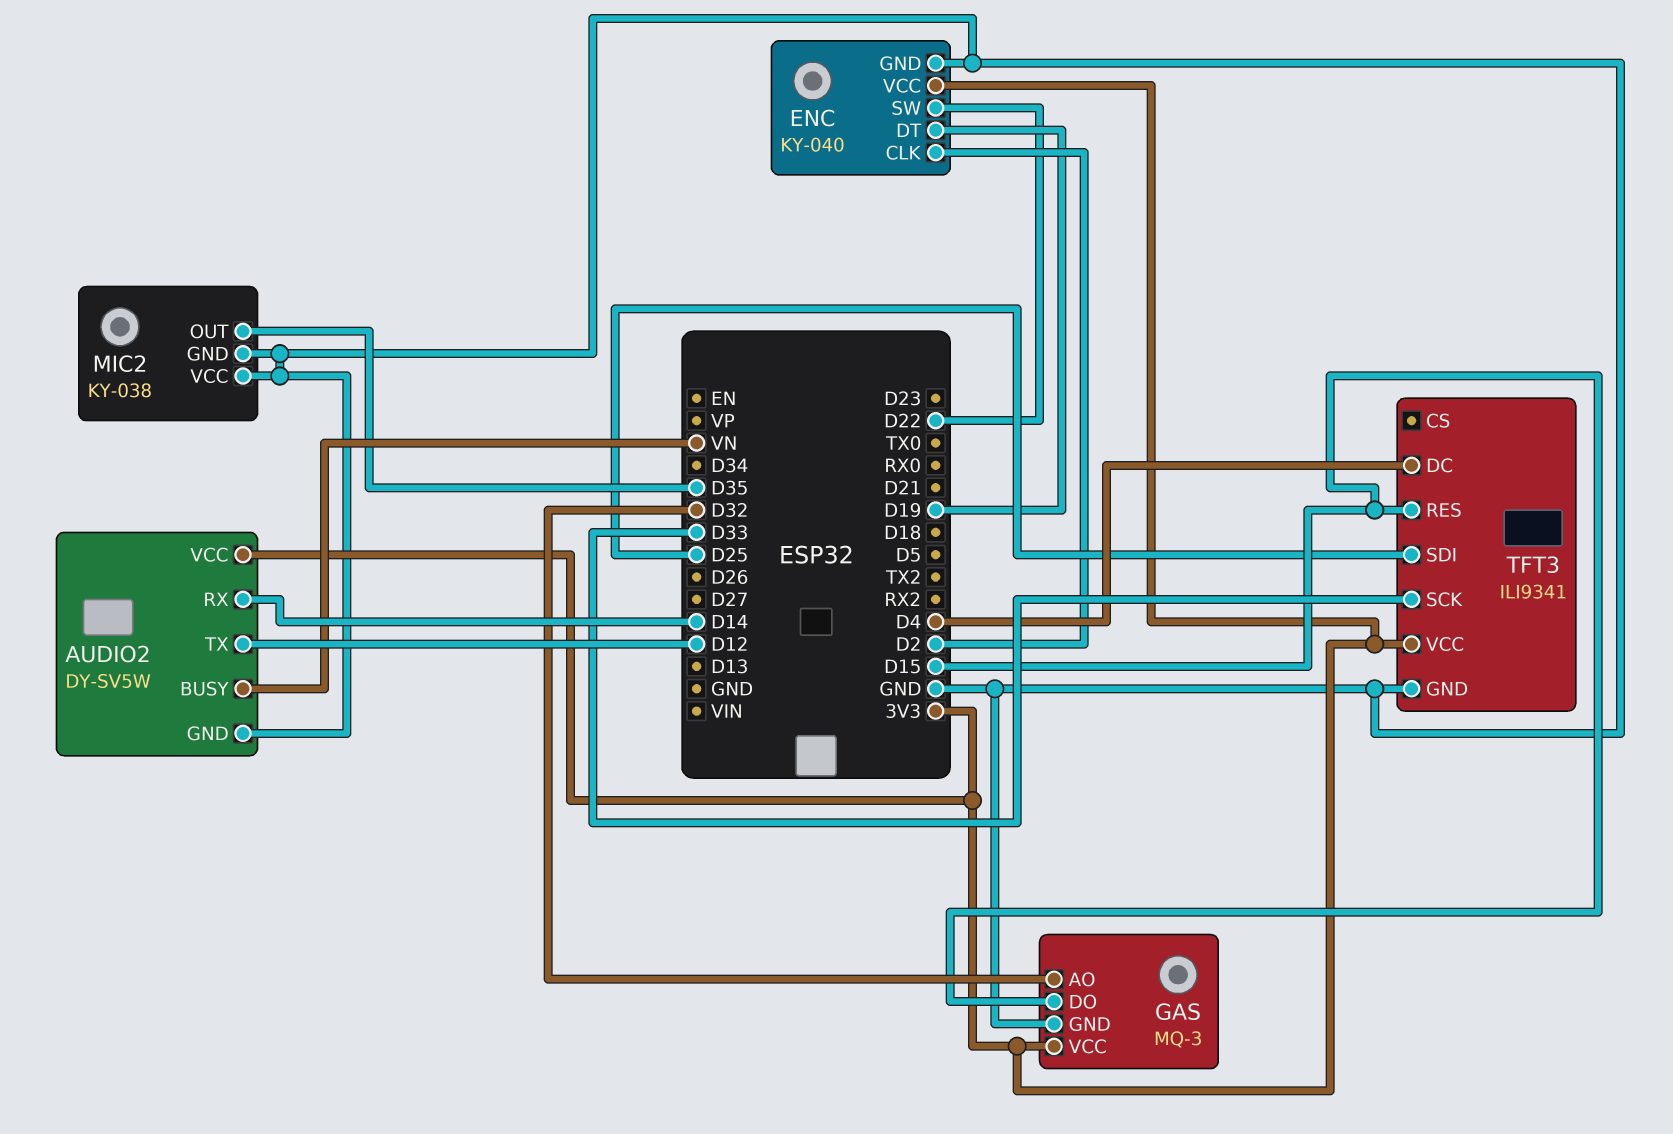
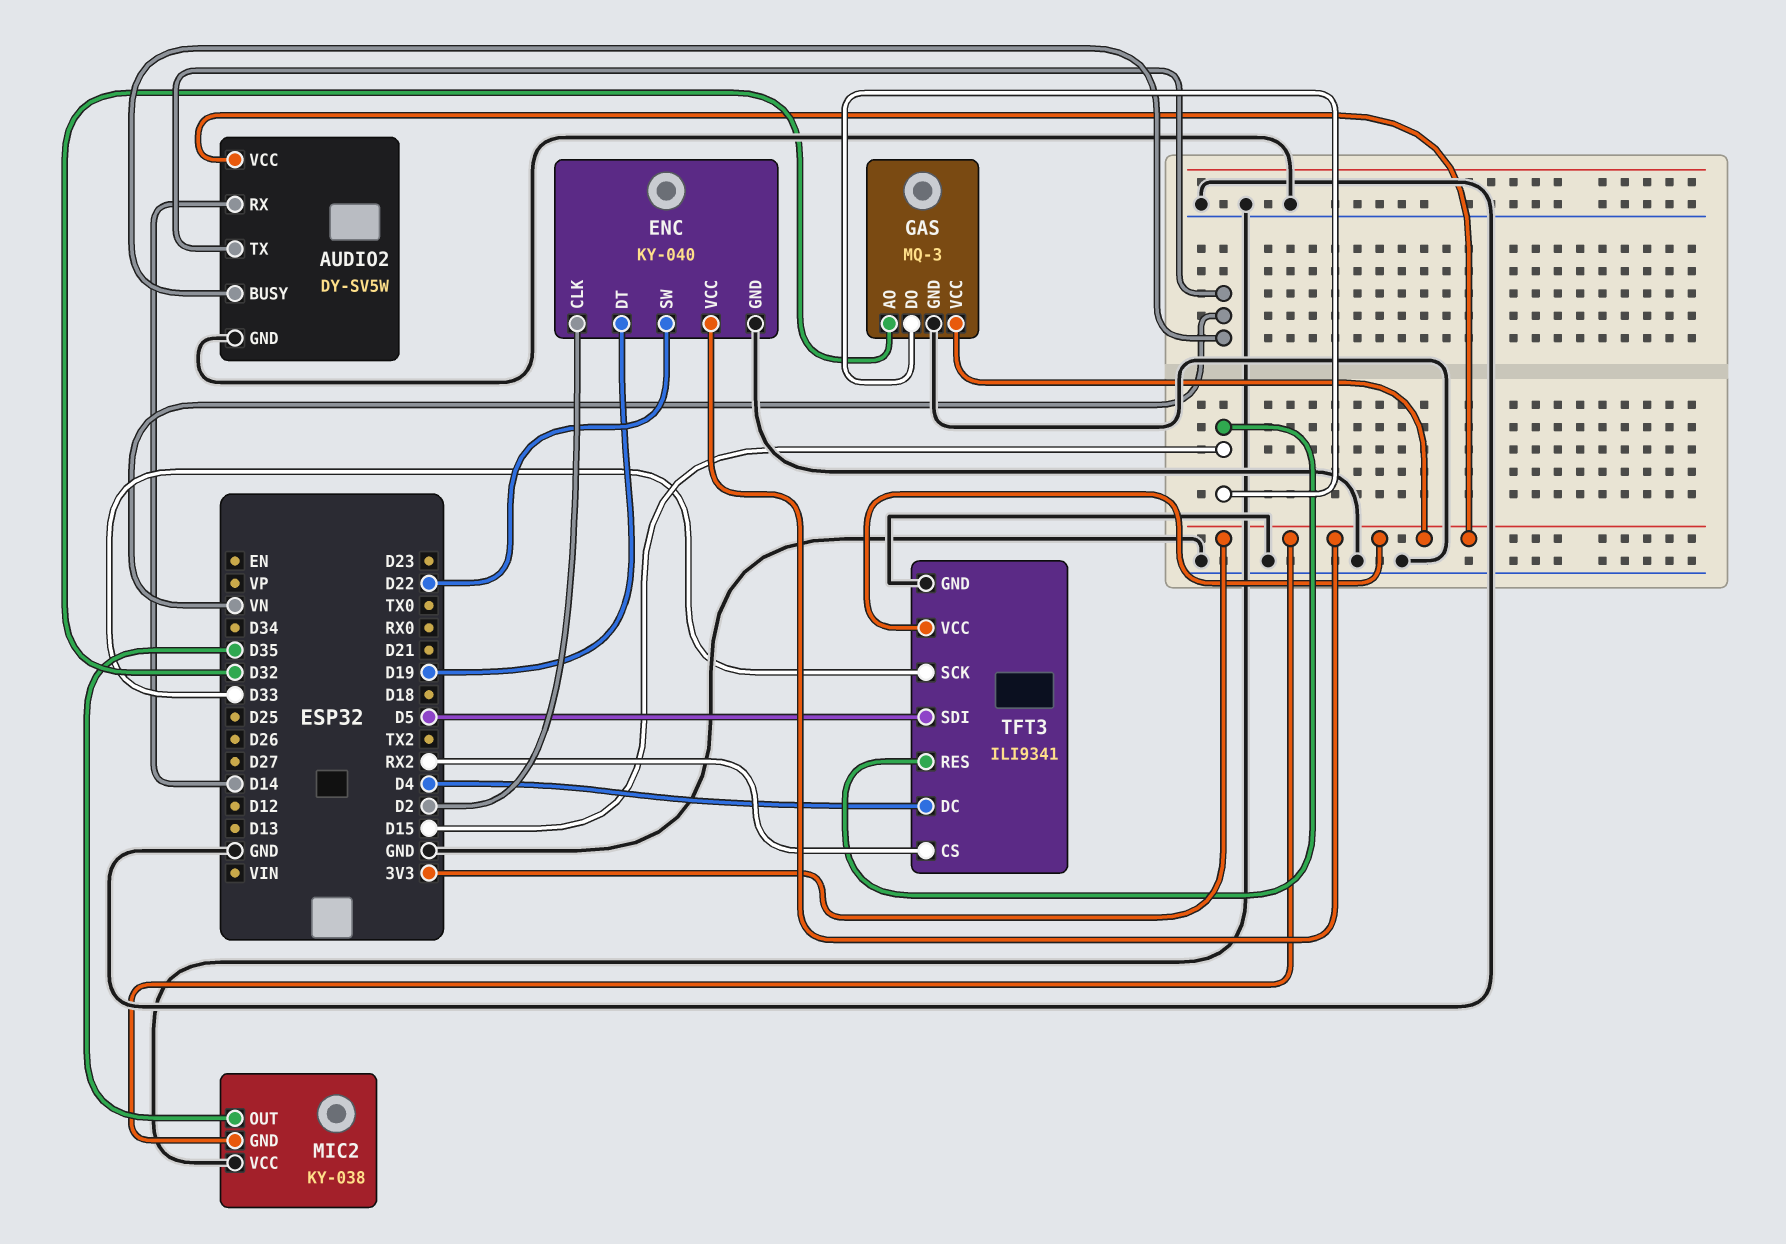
AUDIO2 pin TX: D12 -> VN
MIC2 pin GND: GND -> 3V3
TFT3 pin CS: none -> RX2
TFT3 pin SDI: D25 -> D5

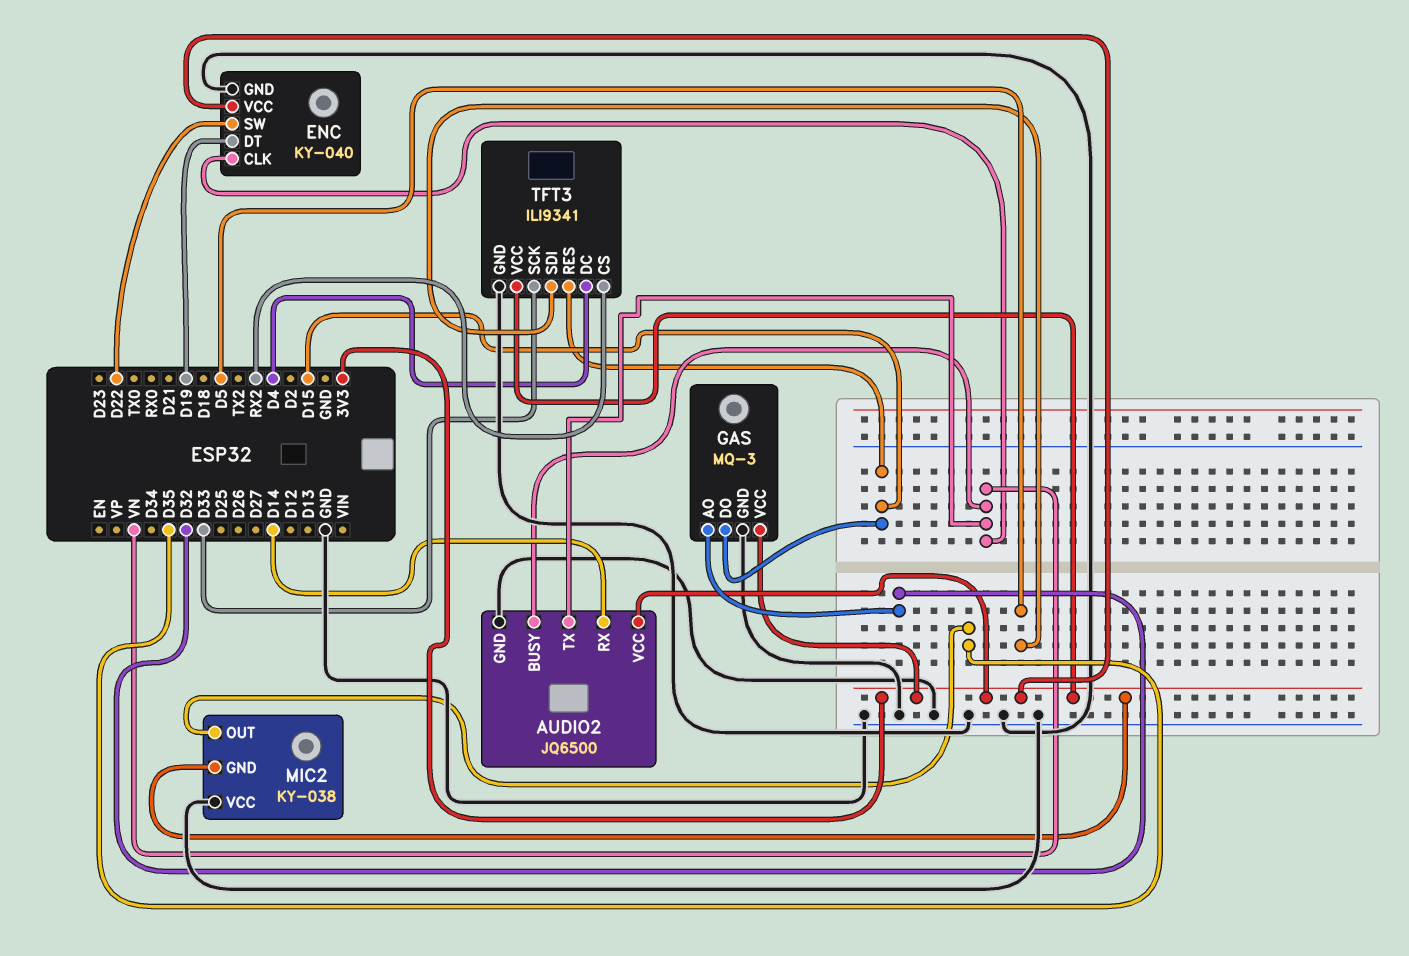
AUDIO2: DY-SV5W -> JQ6500
ENC pin CLK: D2 -> VN

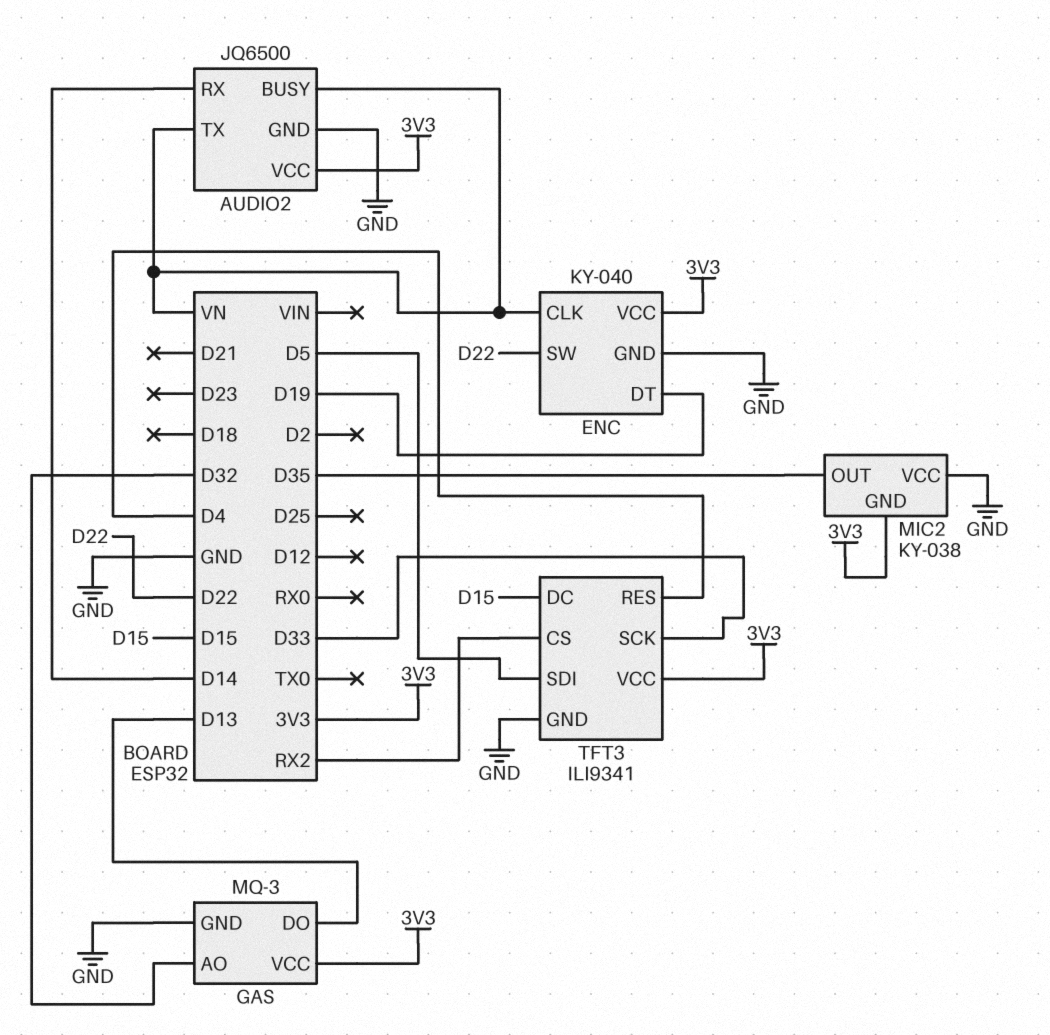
GAS pin DO: D15 -> D13
TFT3 pin DC: D4 -> D15
TFT3 pin RES: D15 -> D4

